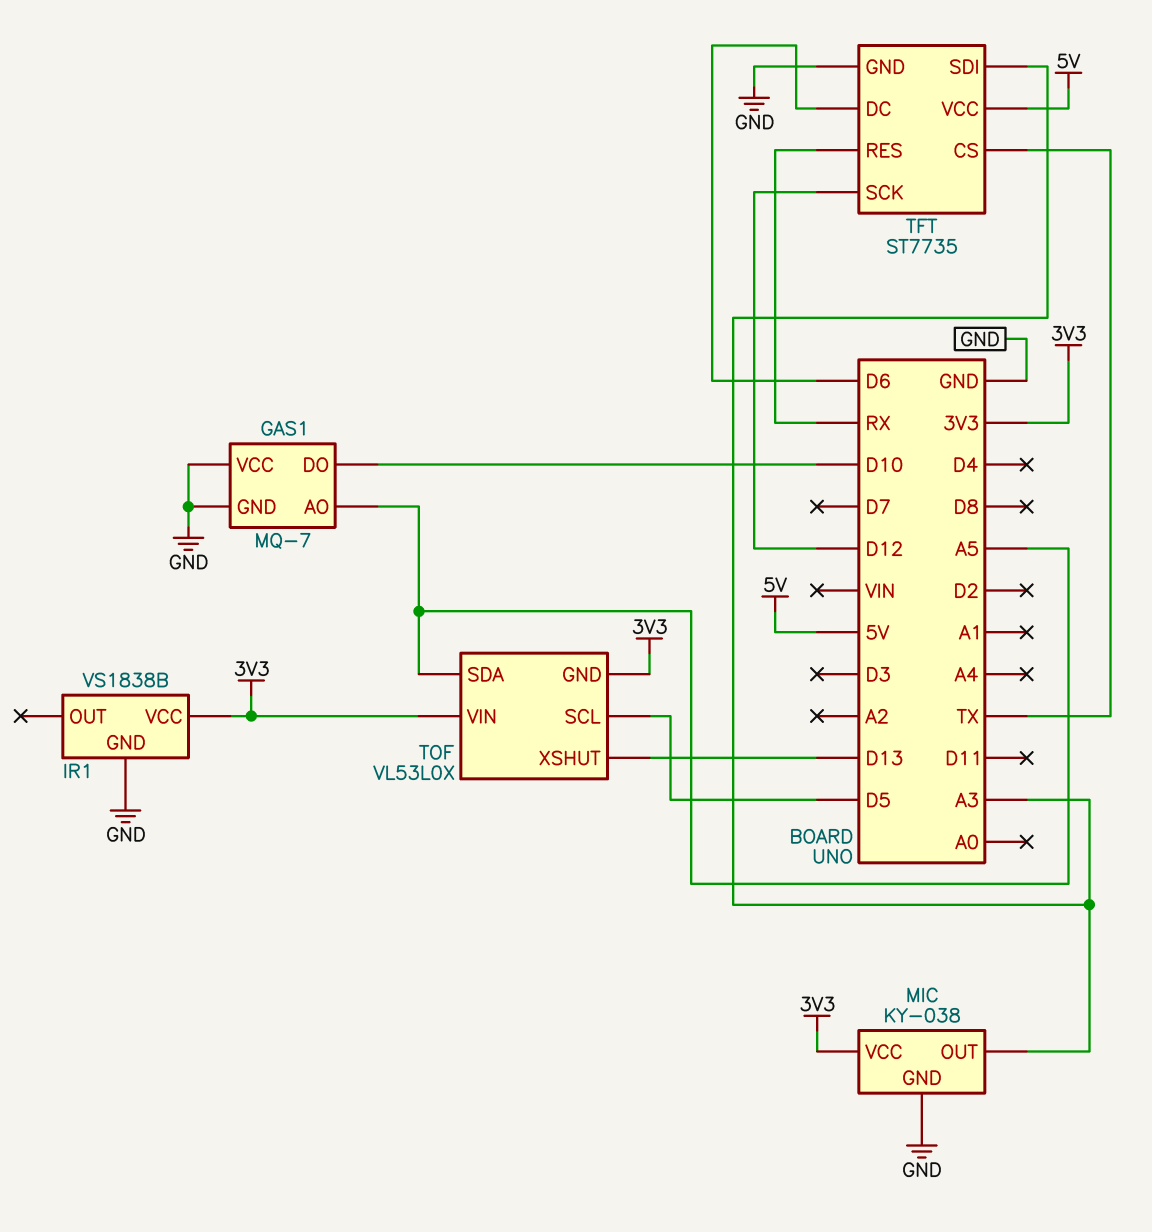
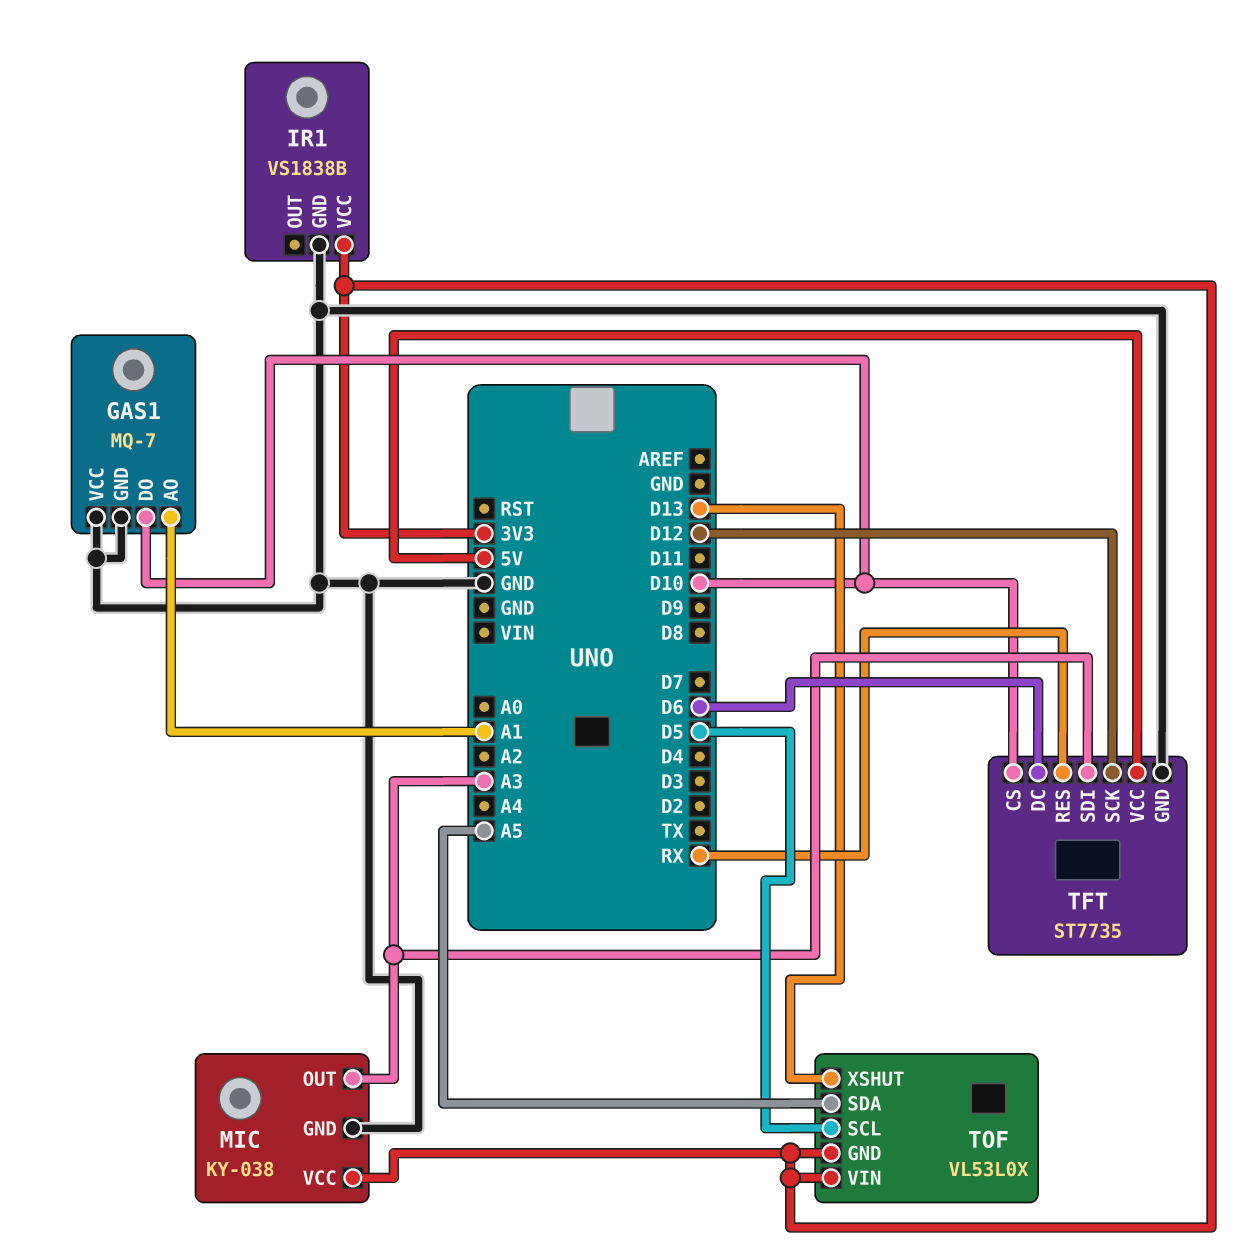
GAS1 pin AO: A5 -> A1
TFT pin CS: TX -> D10

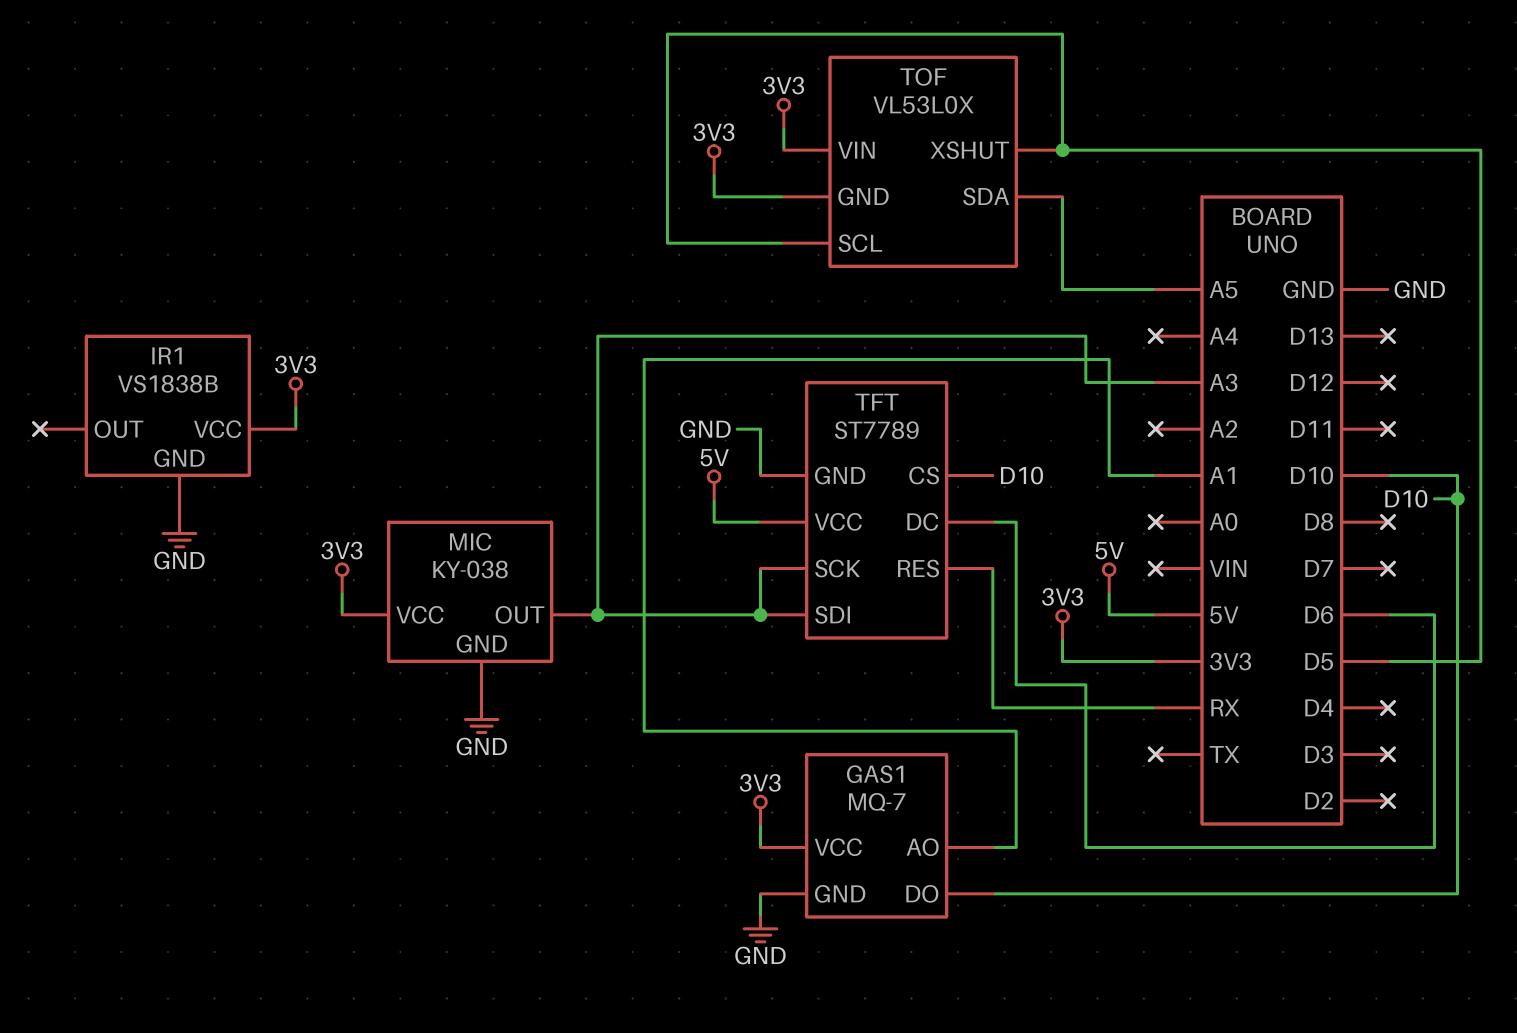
GAS1 pin VCC: GND -> 3V3
TFT: ST7735 -> ST7789
TFT pin SCK: D12 -> A3
TOF pin XSHUT: D13 -> D5

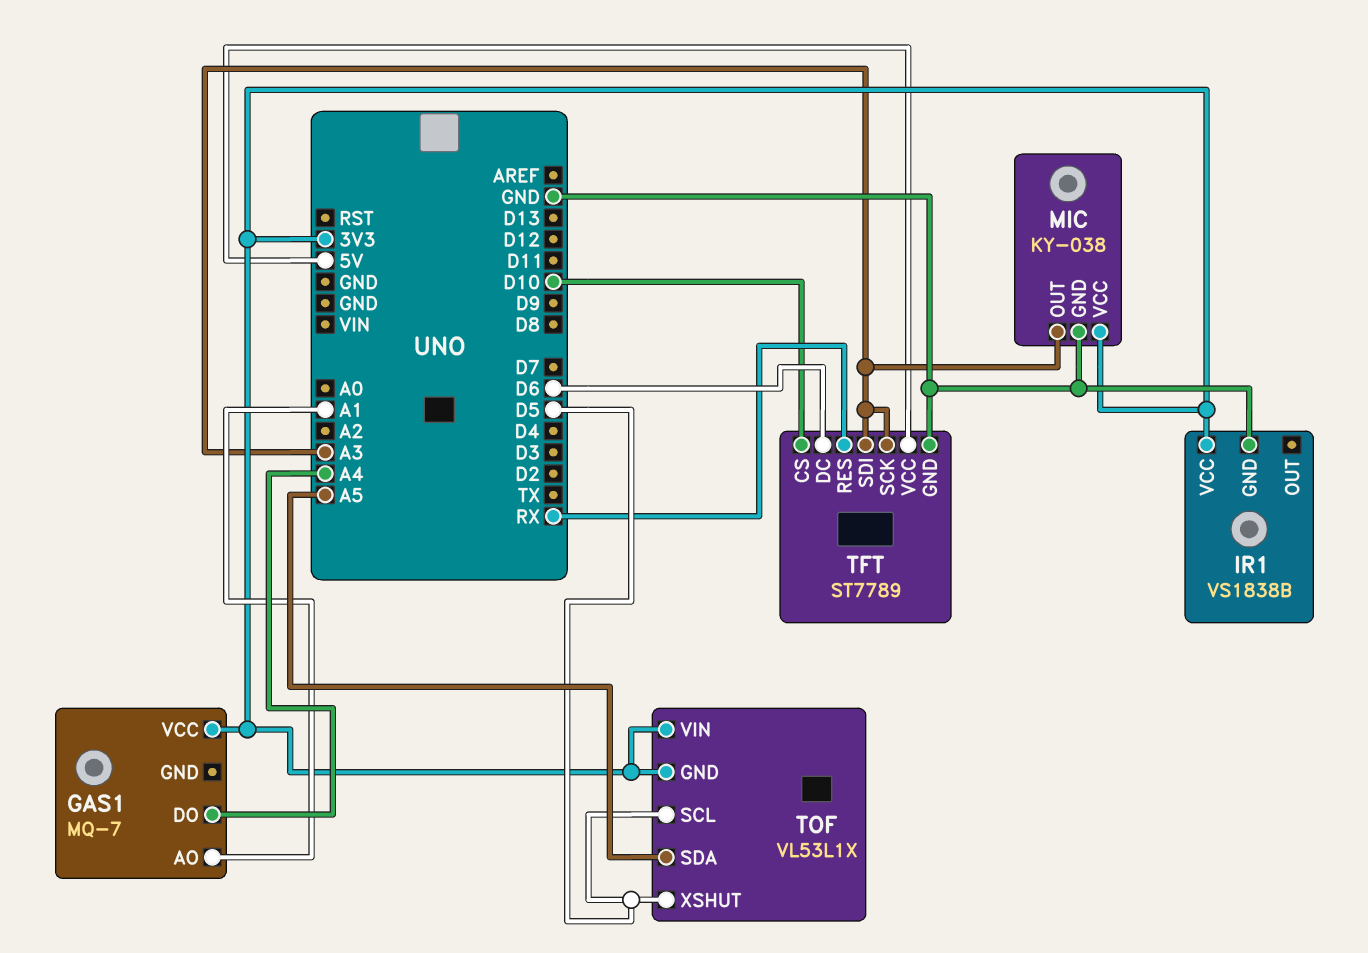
GAS1 pin DO: D10 -> A4
GAS1 pin GND: GND -> none
TOF: VL53L0X -> VL53L1X

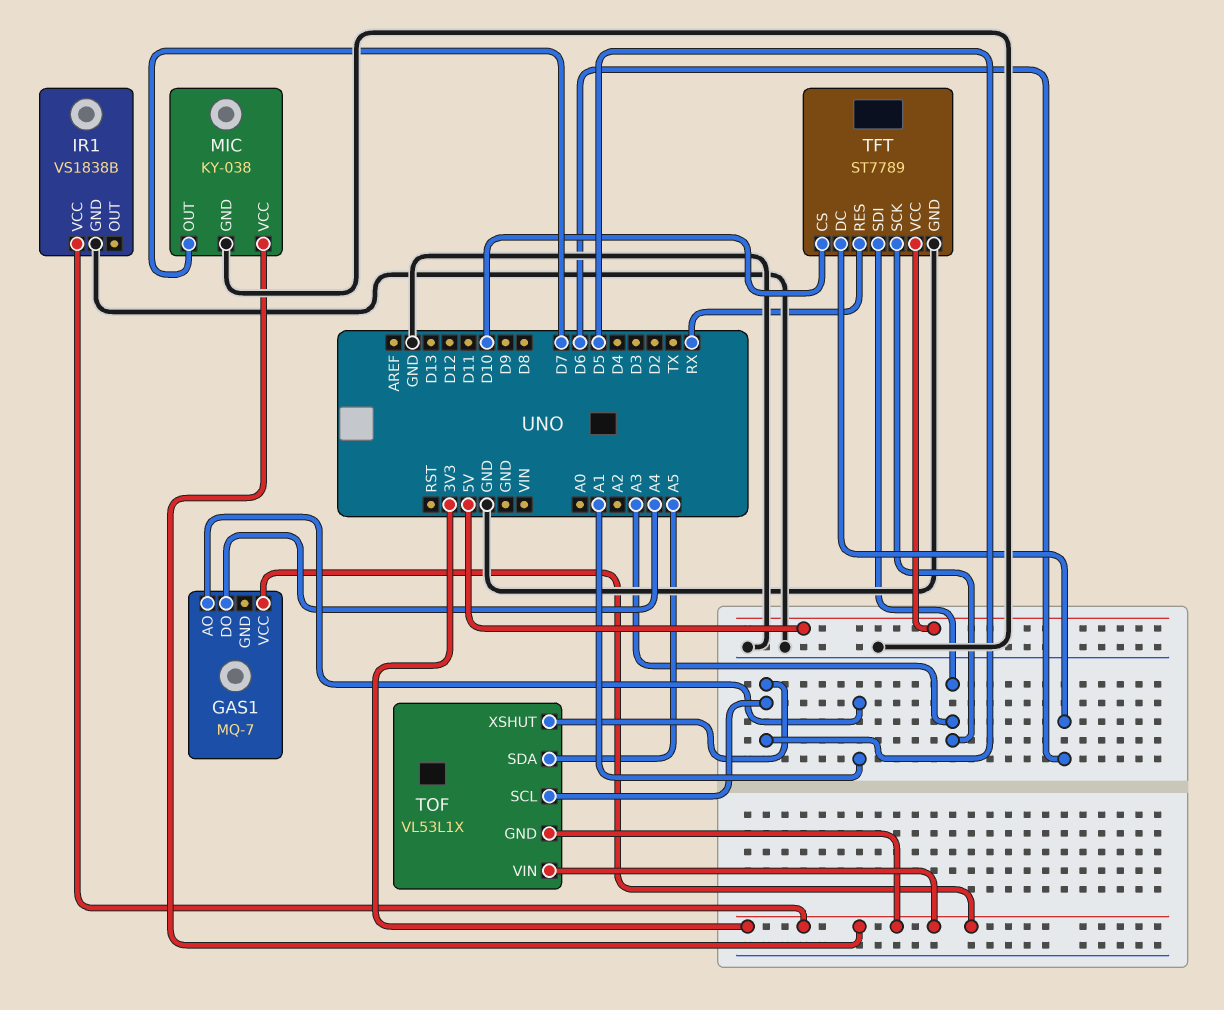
MIC pin OUT: A3 -> D7

